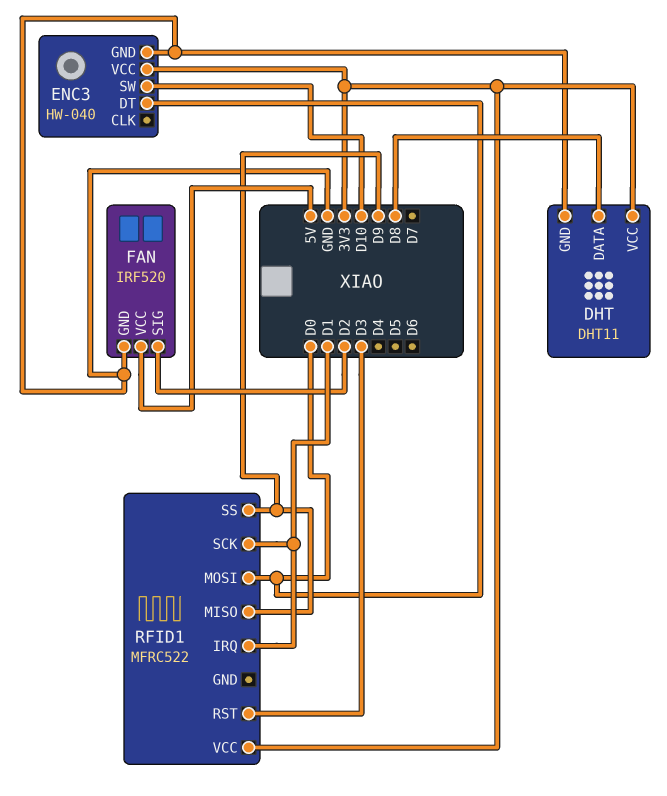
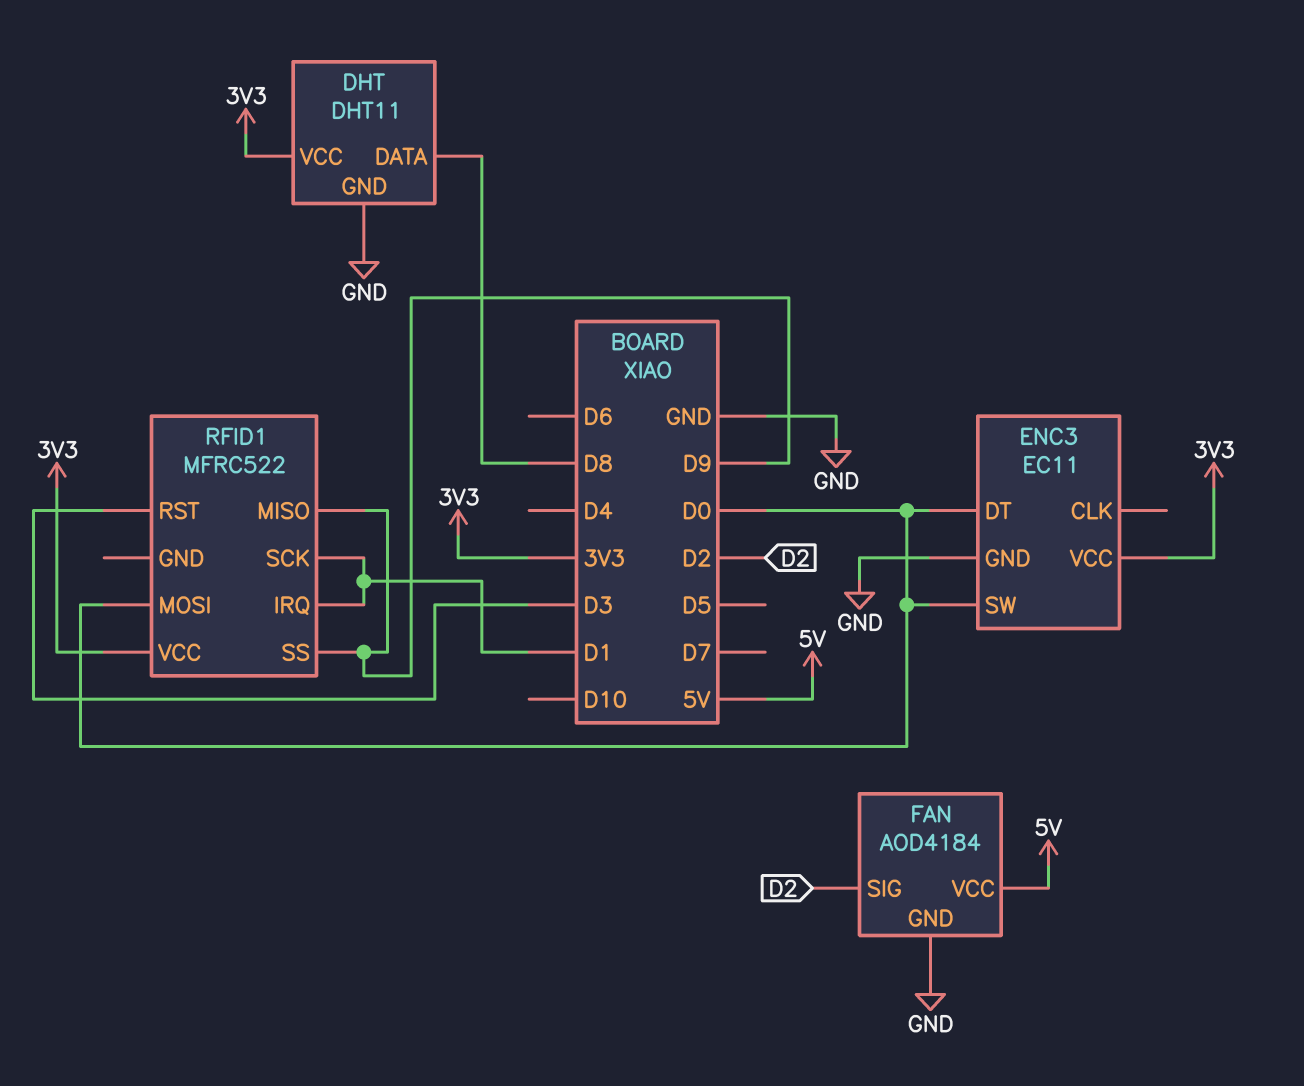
ENC3: HW-040 -> EC11
ENC3 pin SW: D10 -> D0
FAN: IRF520 -> AOD4184

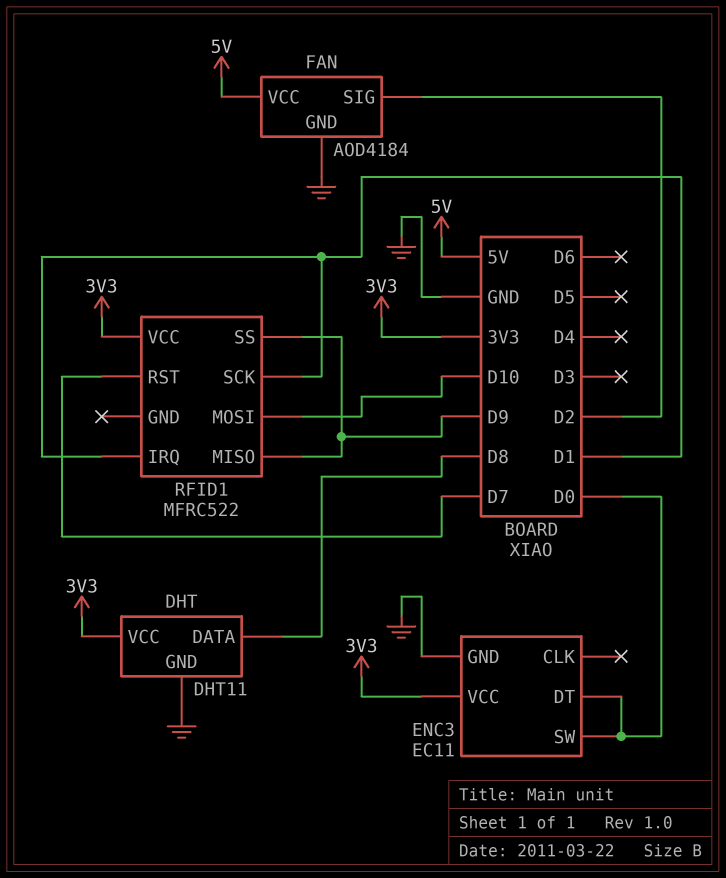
RFID1 pin MOSI: D0 -> D10
RFID1 pin RST: D3 -> D7

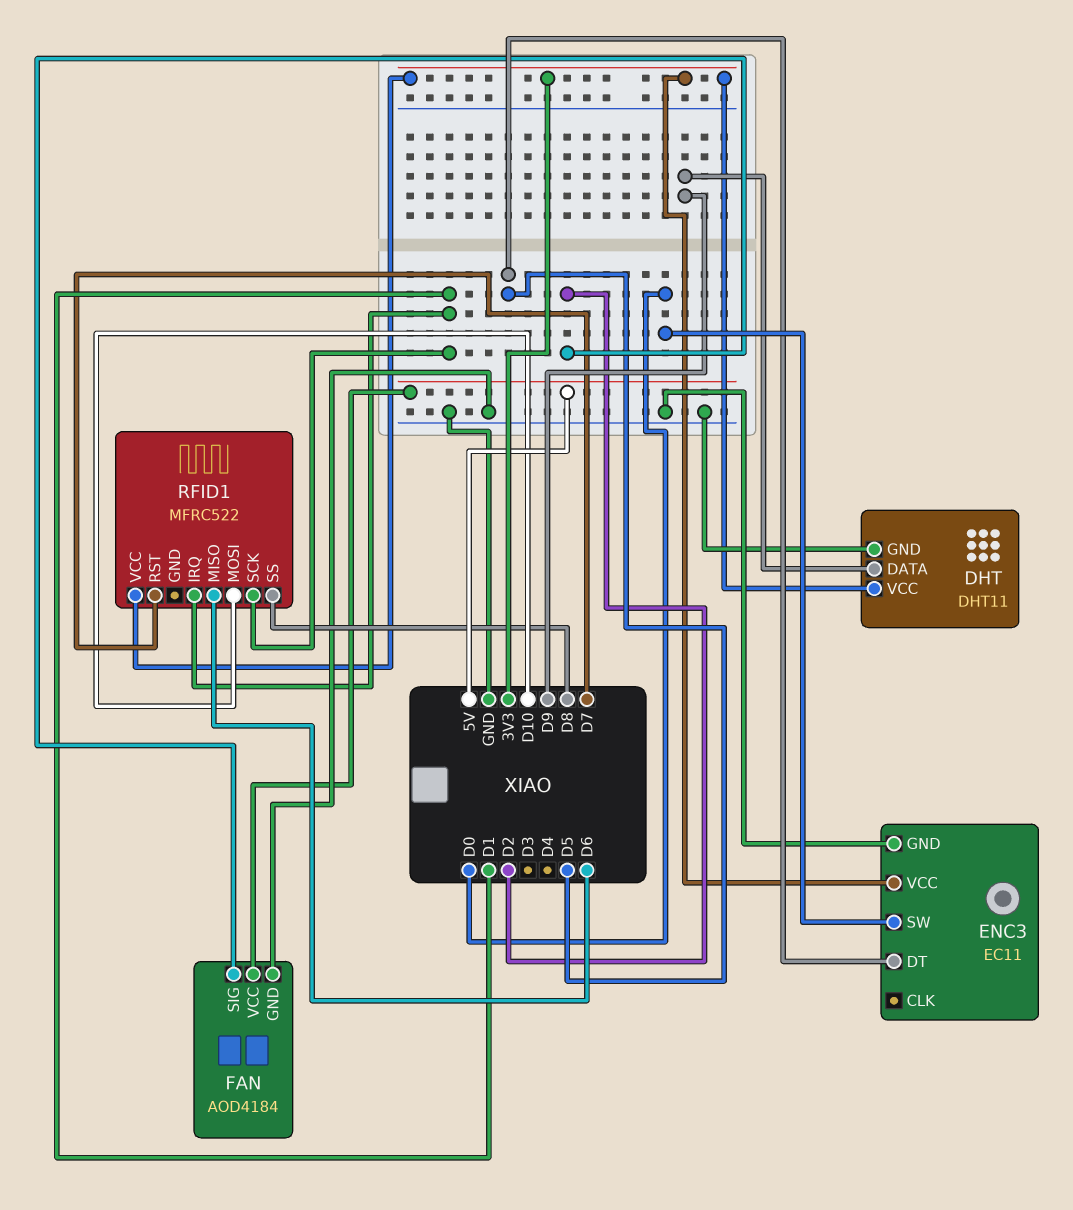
DHT pin DATA: D8 -> D9
ENC3 pin DT: D0 -> D5
RFID1 pin MISO: D9 -> D6
RFID1 pin SS: D9 -> D8

